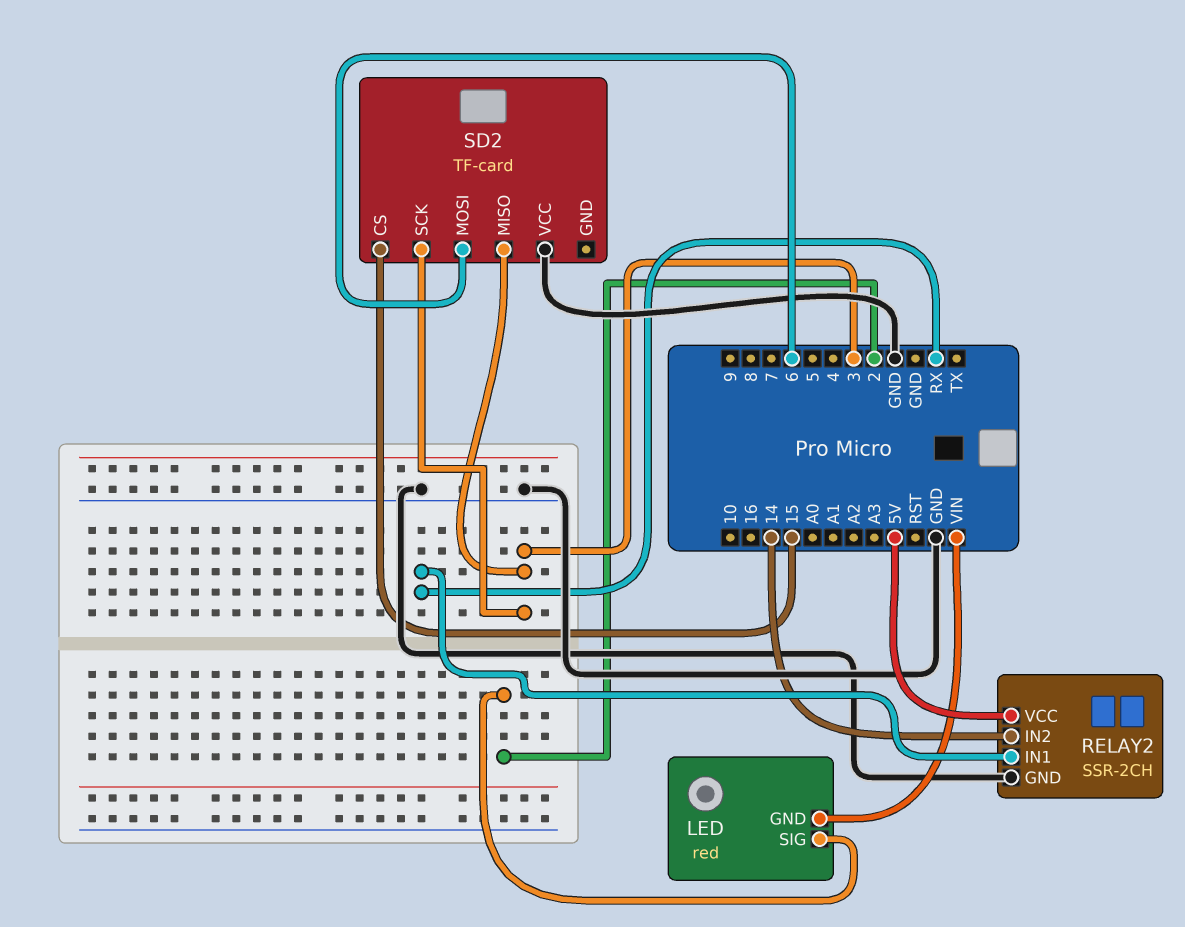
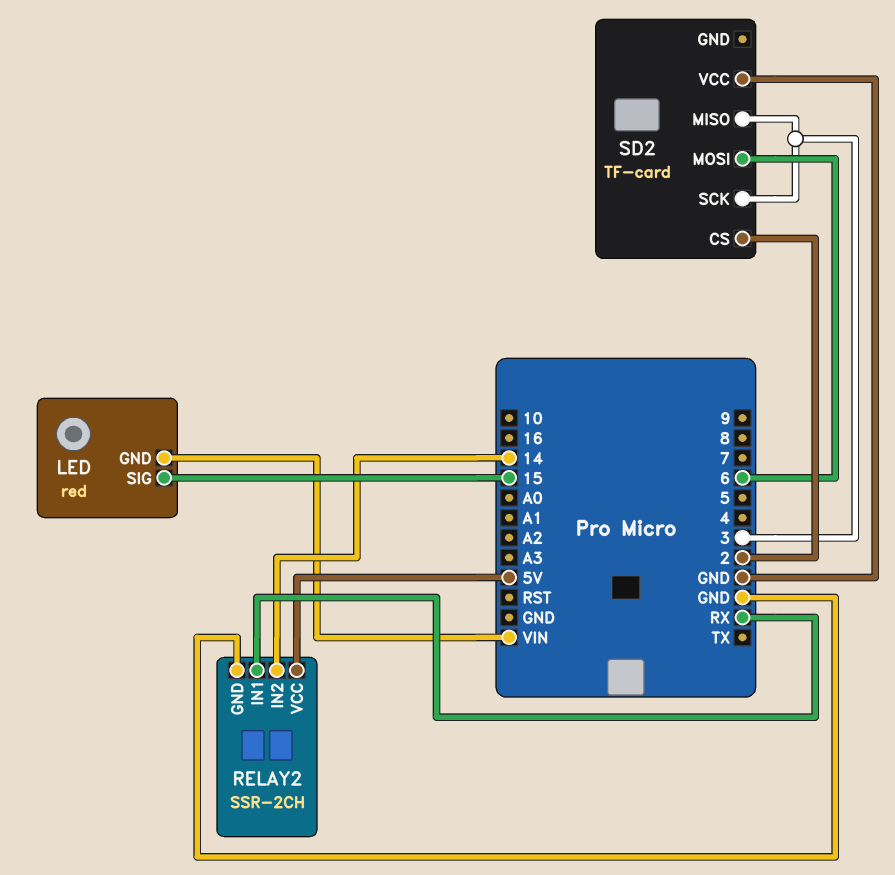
LED pin SIG: 2 -> 15
SD2 pin CS: 15 -> 2

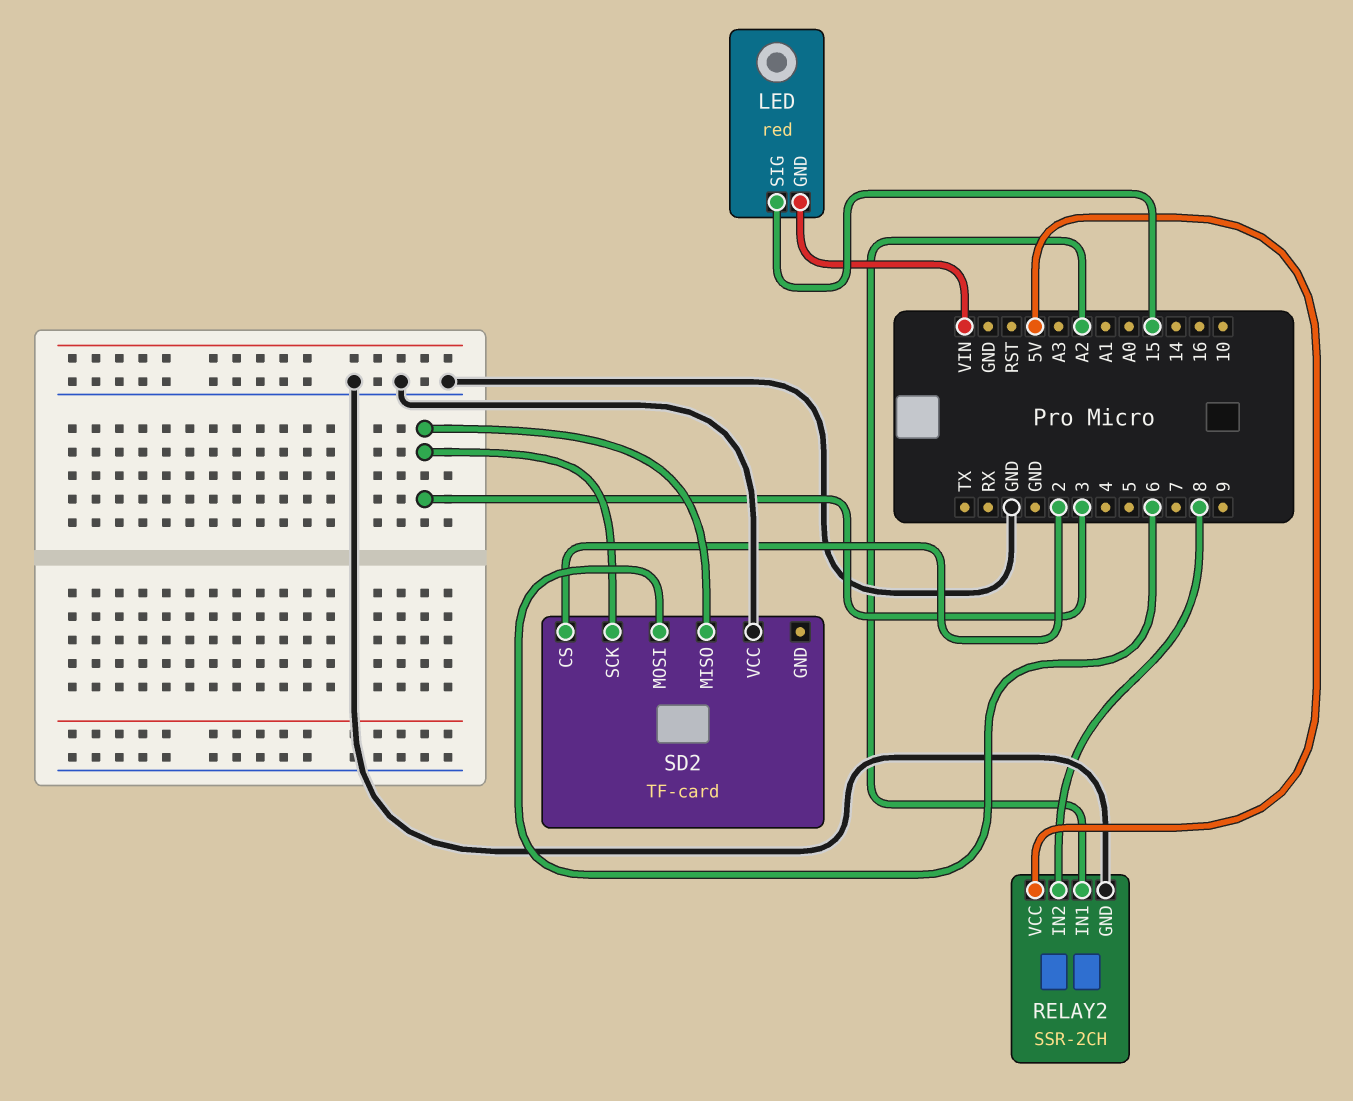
RELAY2 pin IN1: RX -> A2
RELAY2 pin IN2: 14 -> 8

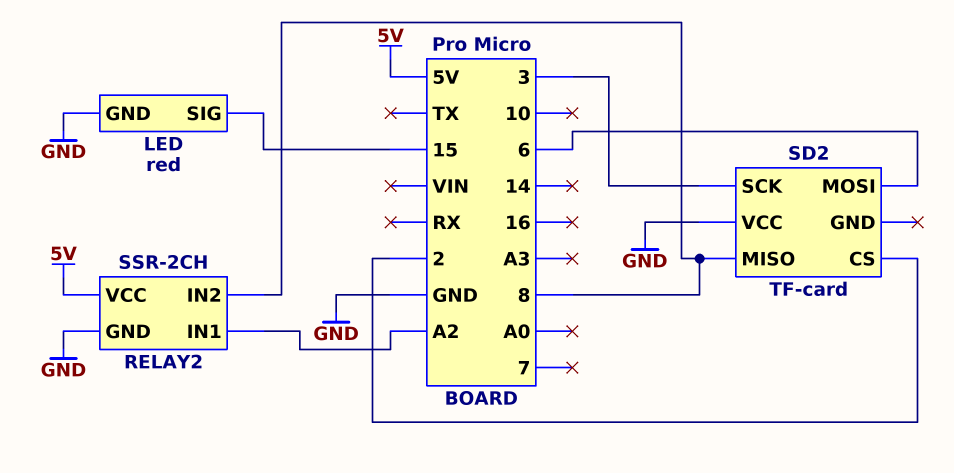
LED pin GND: VIN -> GND
SD2 pin MISO: 3 -> 8

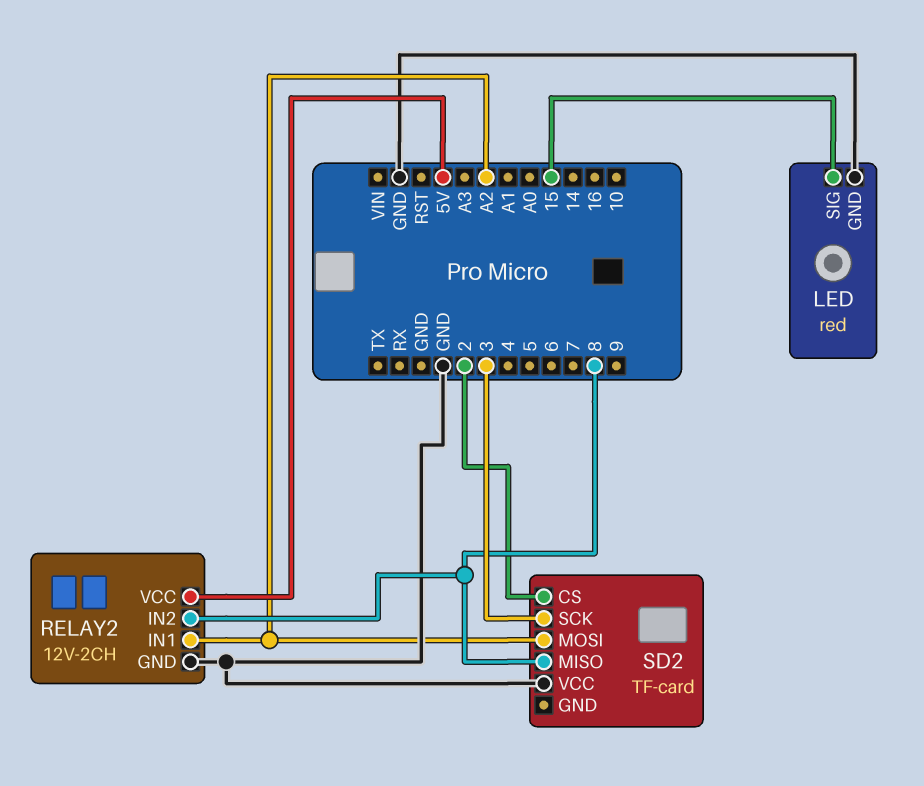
RELAY2: SSR-2CH -> 12V-2CH
SD2 pin MOSI: 6 -> A2

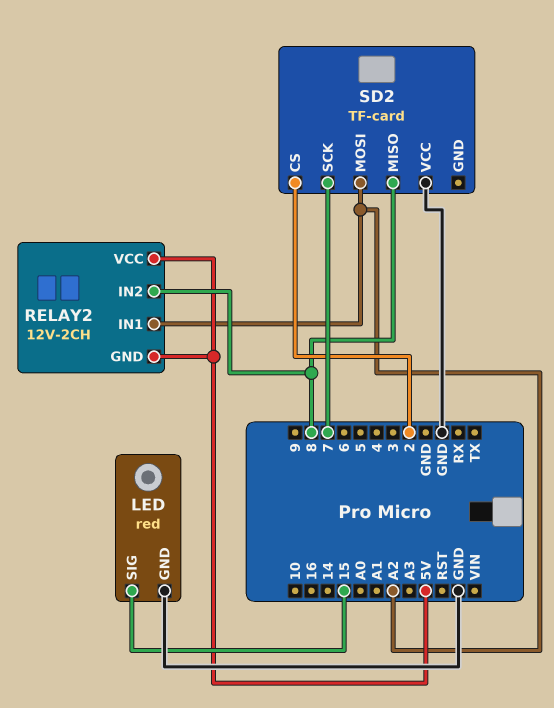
RELAY2 pin GND: GND -> 5V
SD2 pin SCK: 3 -> 7

